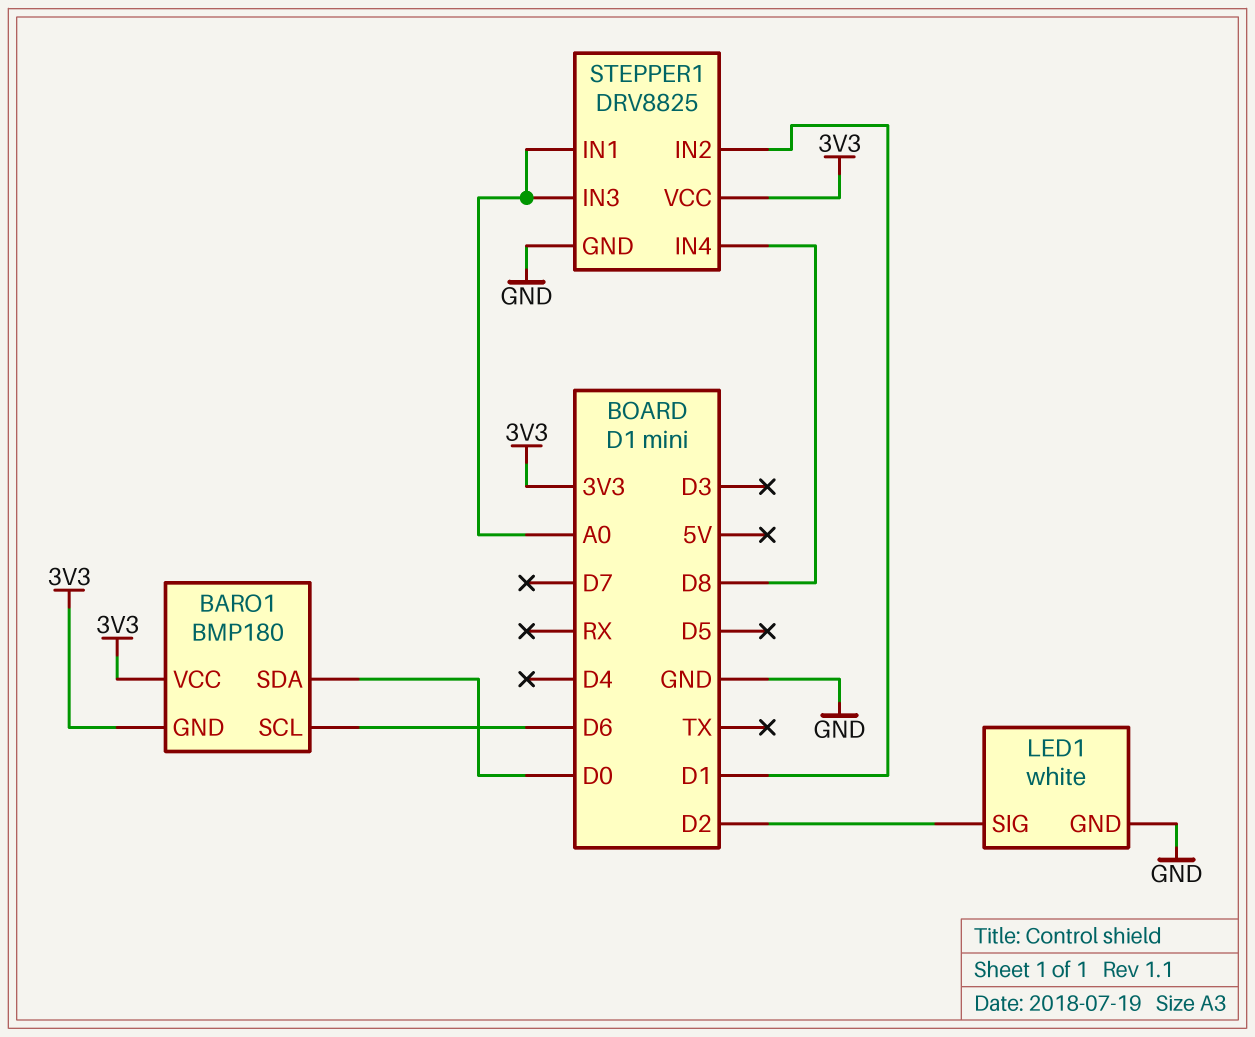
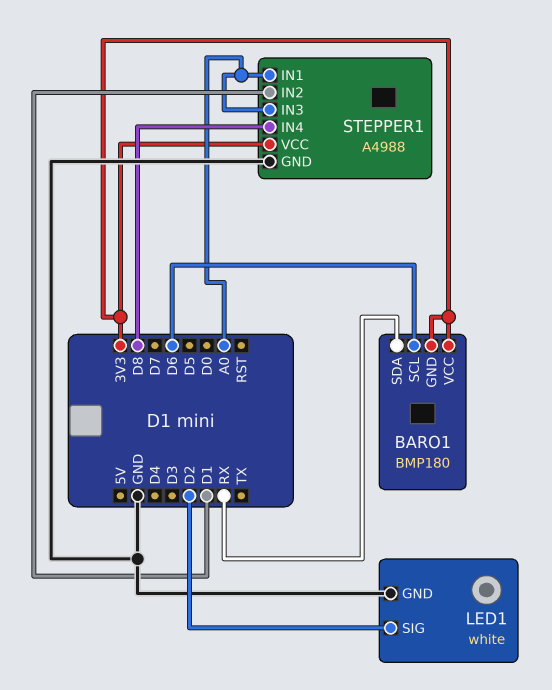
BARO1 pin SDA: D0 -> RX
STEPPER1: DRV8825 -> A4988

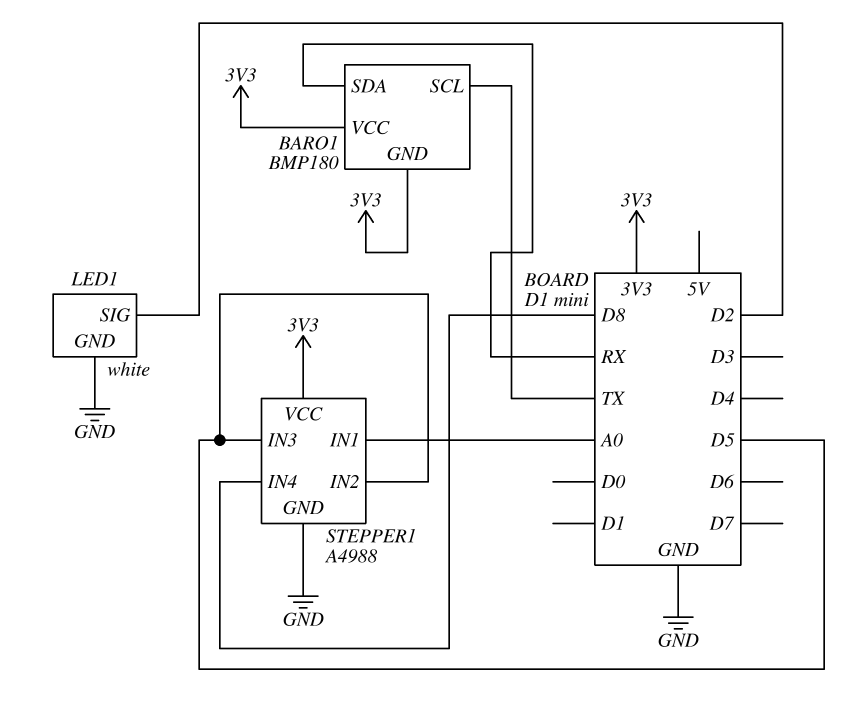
BARO1 pin SCL: D6 -> TX
STEPPER1 pin IN2: D1 -> D5
STEPPER1 pin IN3: A0 -> D5

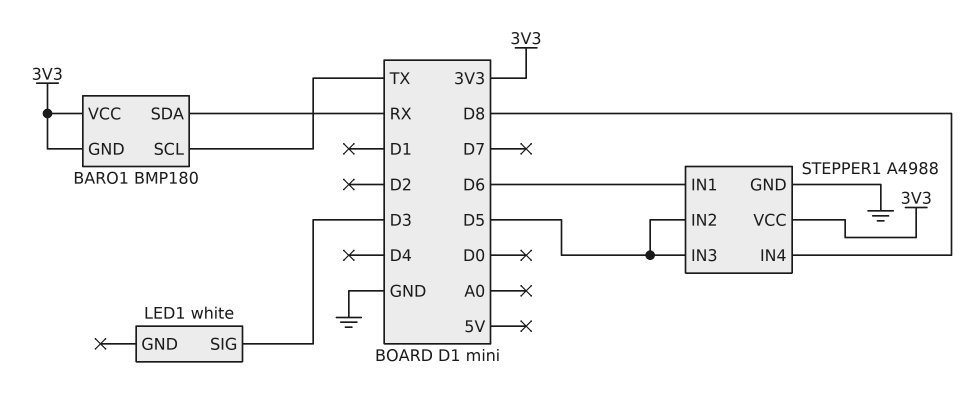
LED1 pin GND: GND -> none
LED1 pin SIG: D2 -> D3
STEPPER1 pin IN1: A0 -> D6

